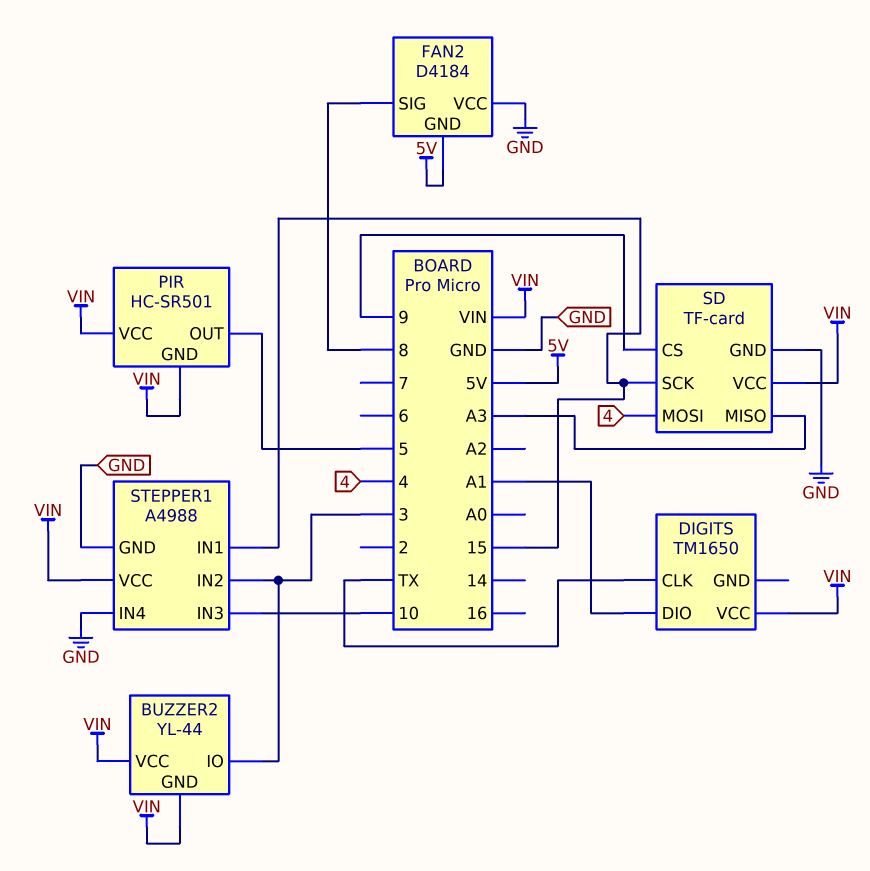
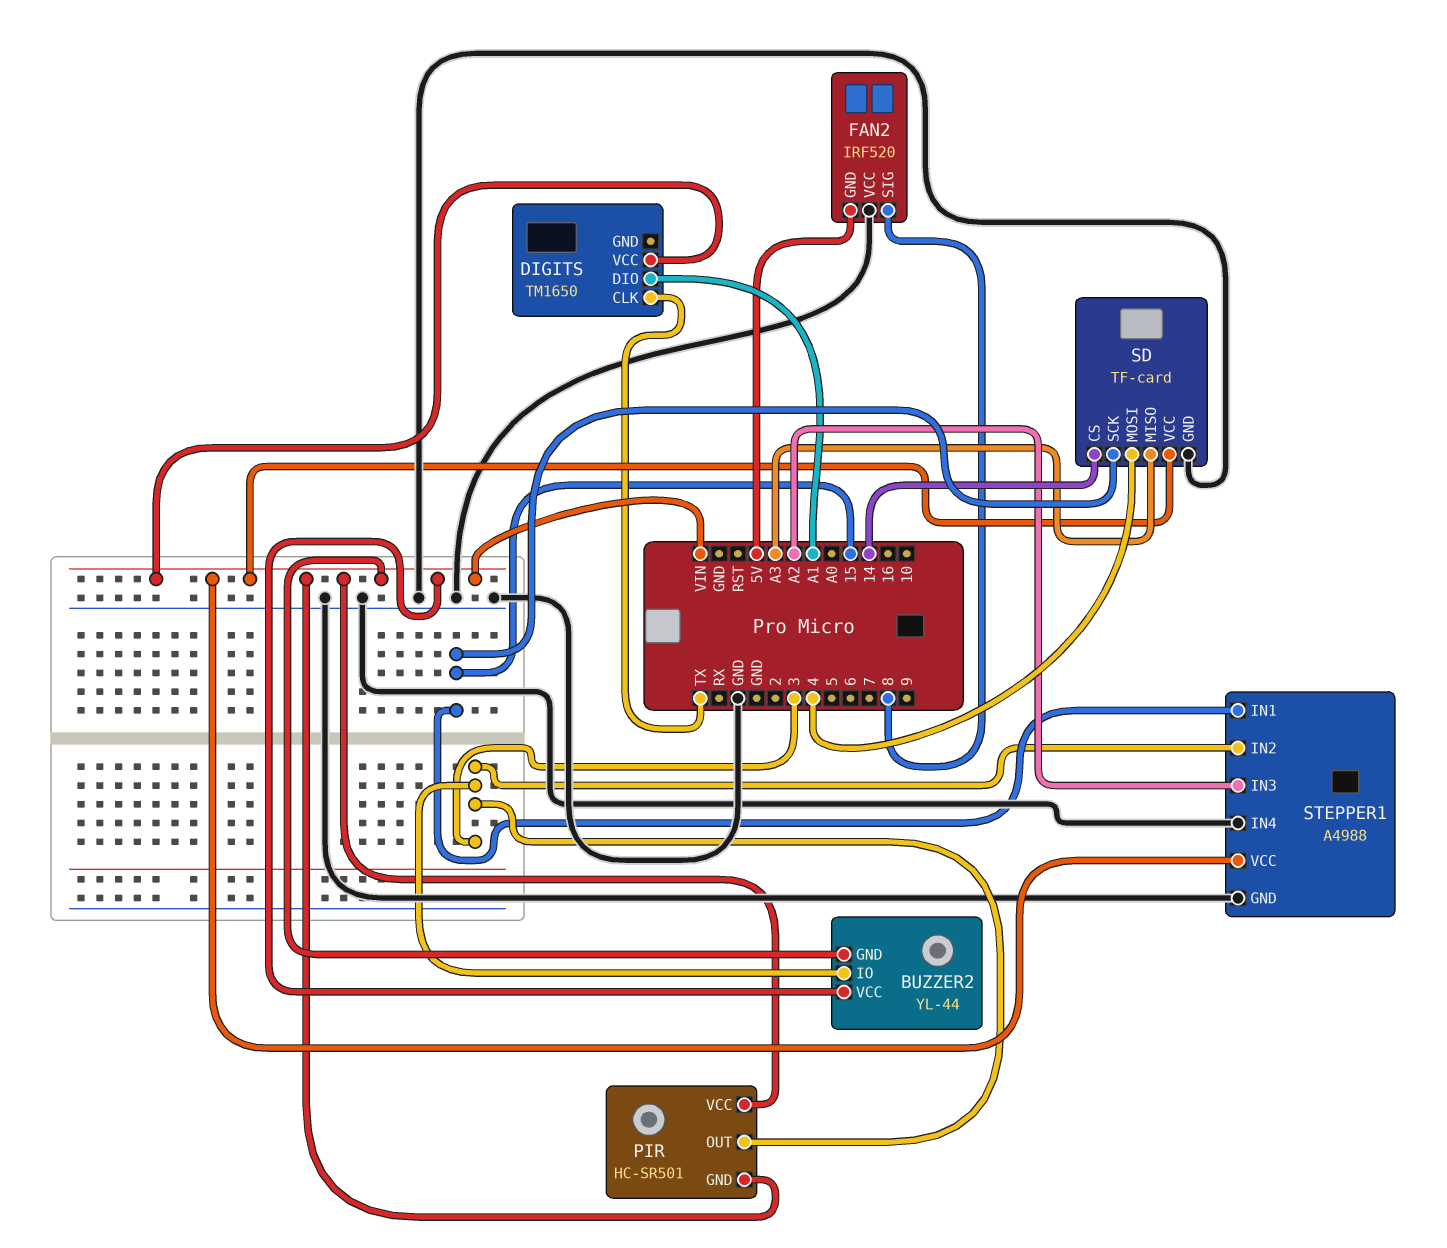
FAN2: D4184 -> IRF520
PIR pin OUT: 5 -> 3
SD pin CS: 9 -> 14
STEPPER1 pin IN3: 10 -> A2

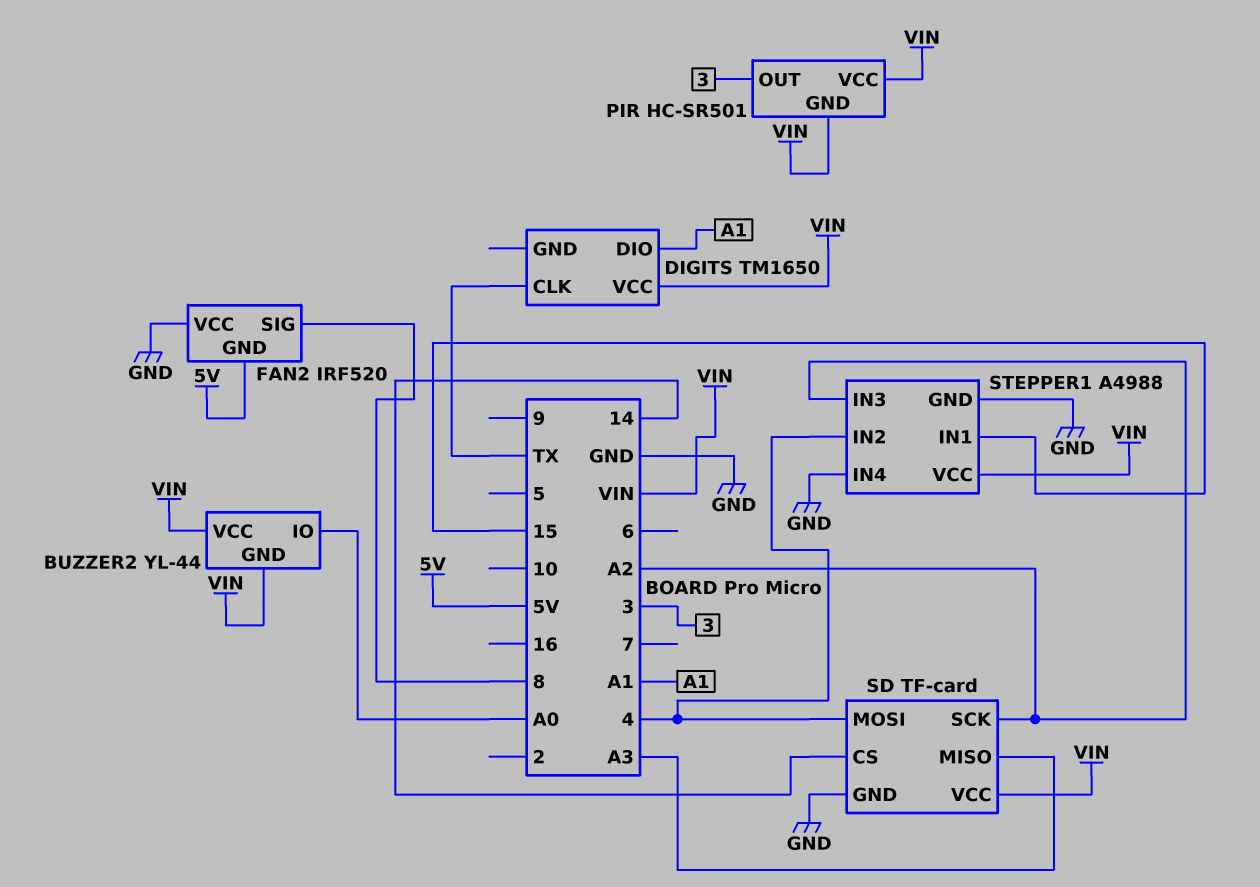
BUZZER2 pin IO: 3 -> A0
SD pin SCK: 15 -> A2
STEPPER1 pin IN2: 3 -> 4

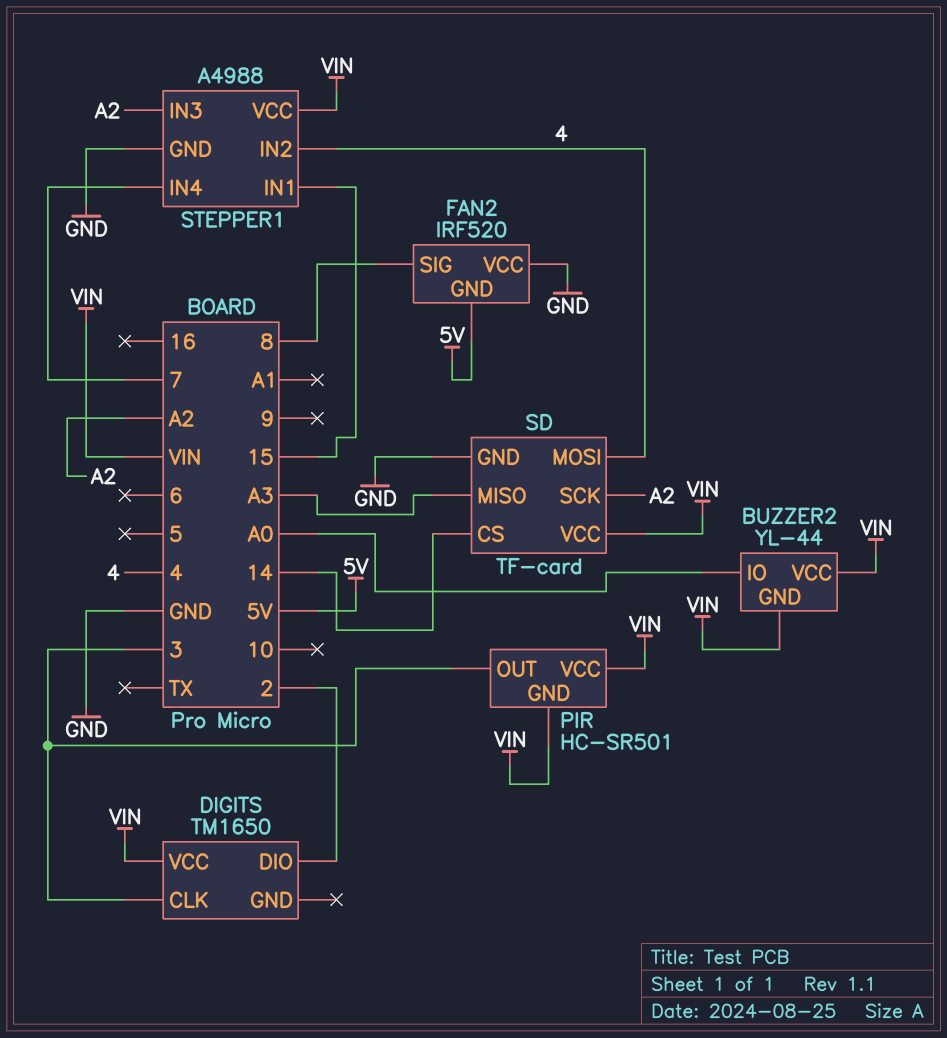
DIGITS pin CLK: TX -> 3
DIGITS pin DIO: A1 -> 2
STEPPER1 pin IN4: GND -> 7

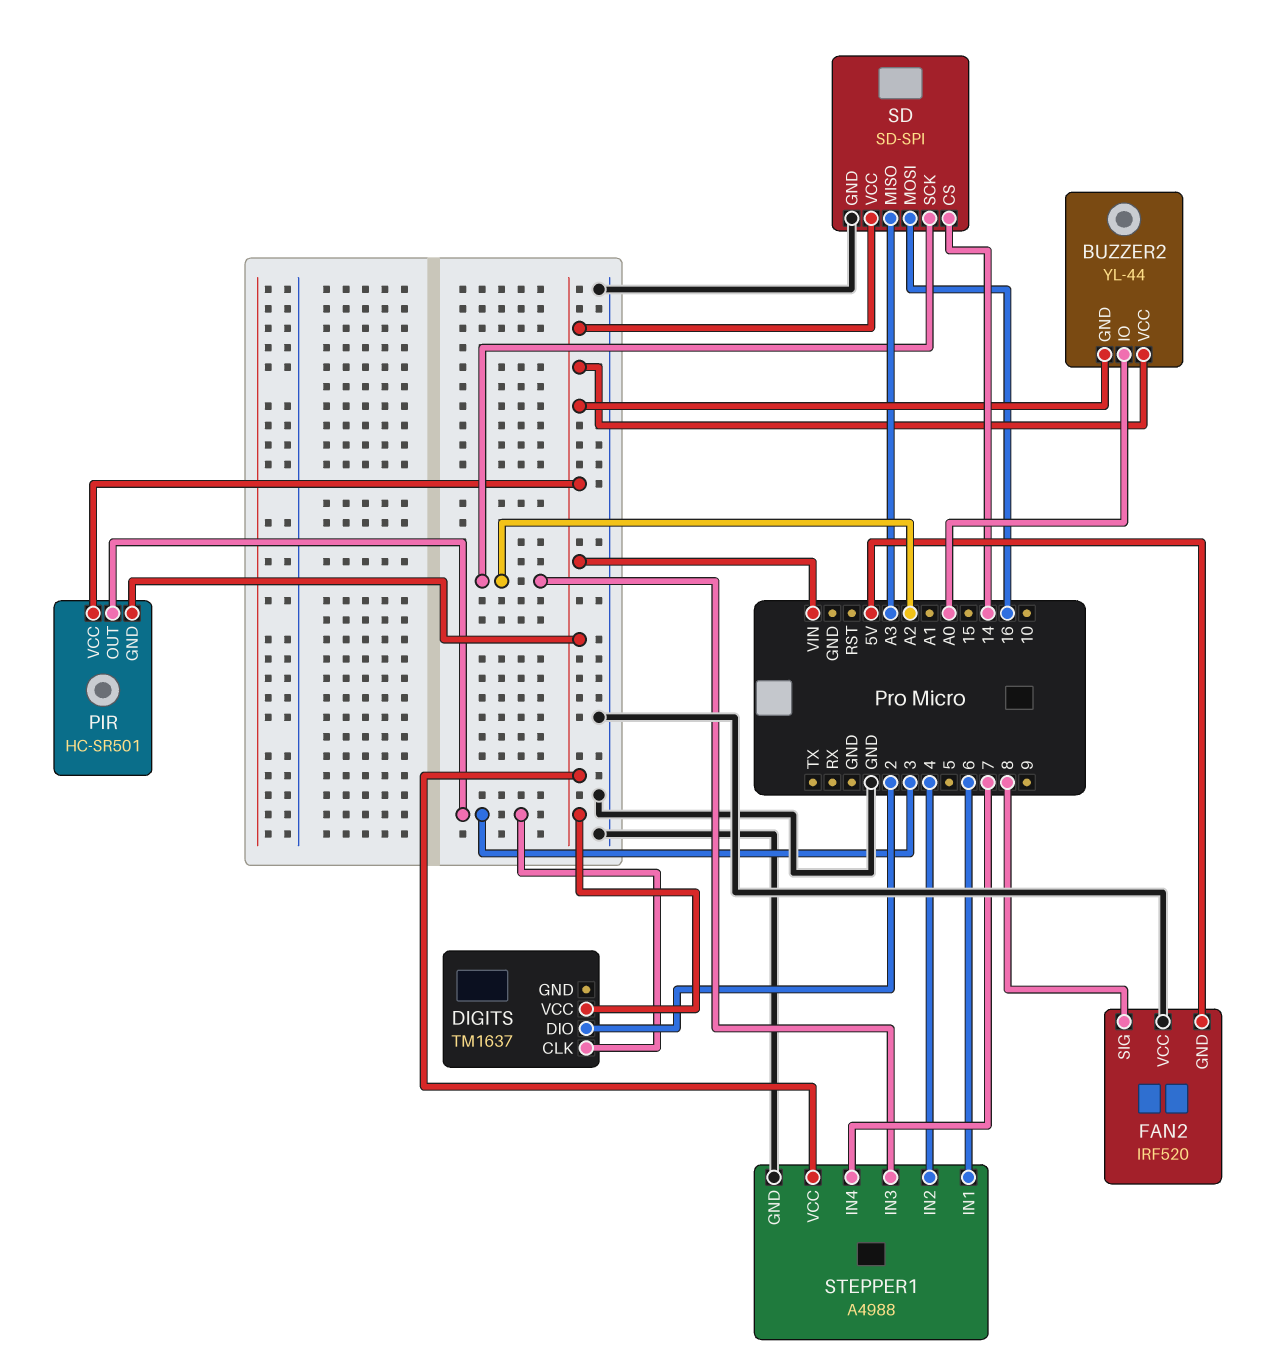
DIGITS: TM1650 -> TM1637
SD: TF-card -> SD-SPI
SD pin MOSI: 4 -> 16
STEPPER1 pin IN1: 15 -> 6

